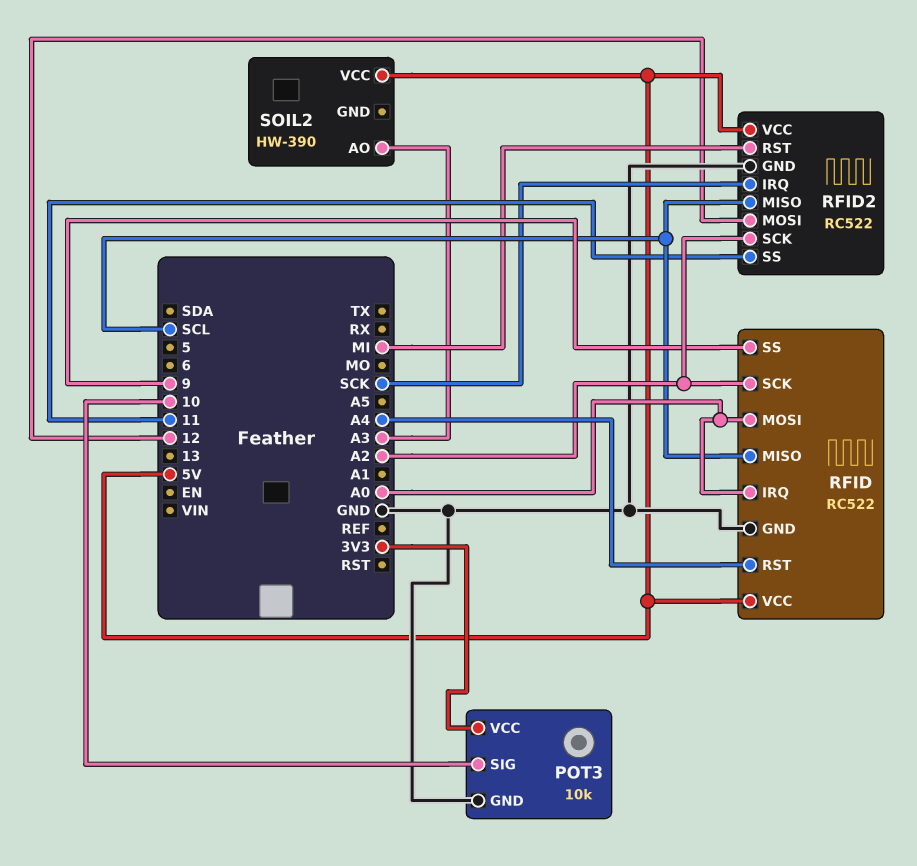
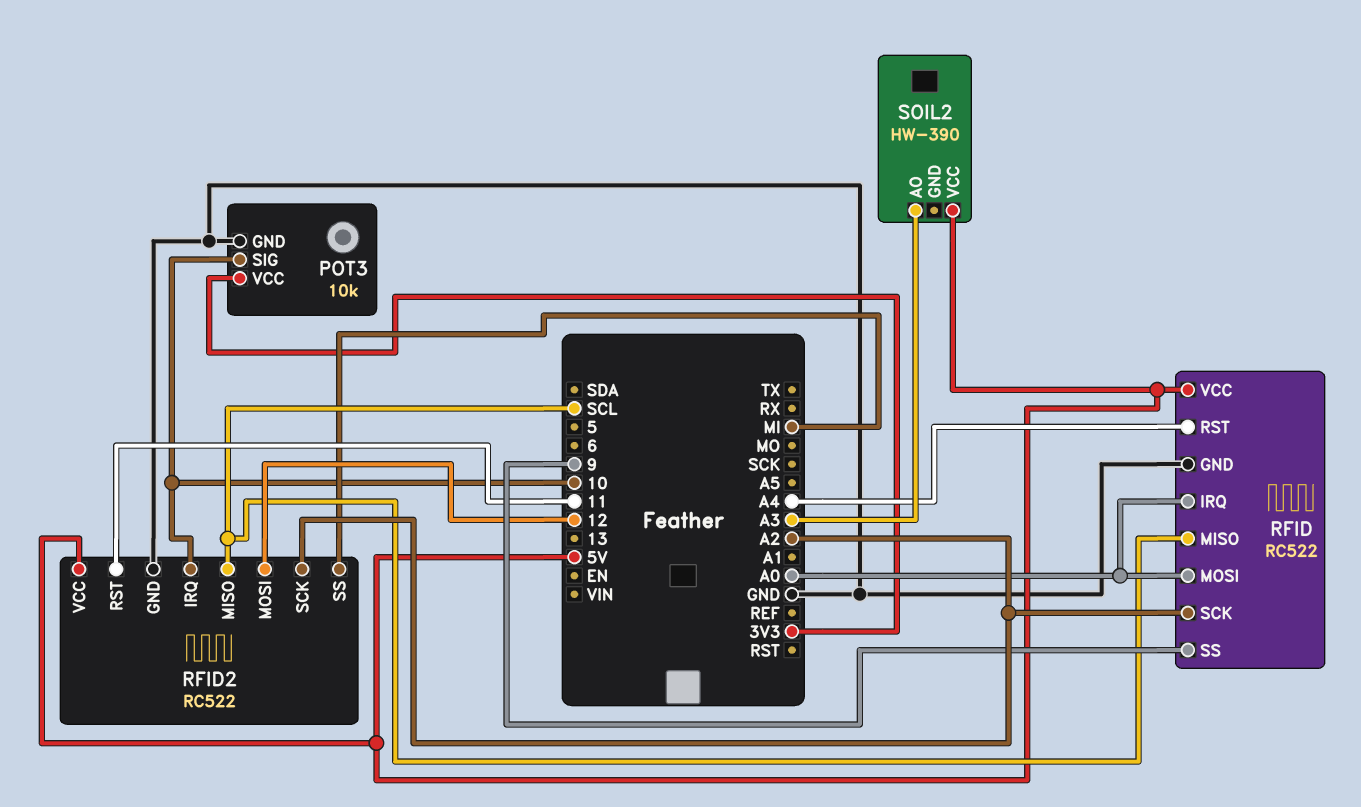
RFID2 pin IRQ: SCK -> 10
RFID2 pin RST: MI -> 11
RFID2 pin SS: 11 -> MI

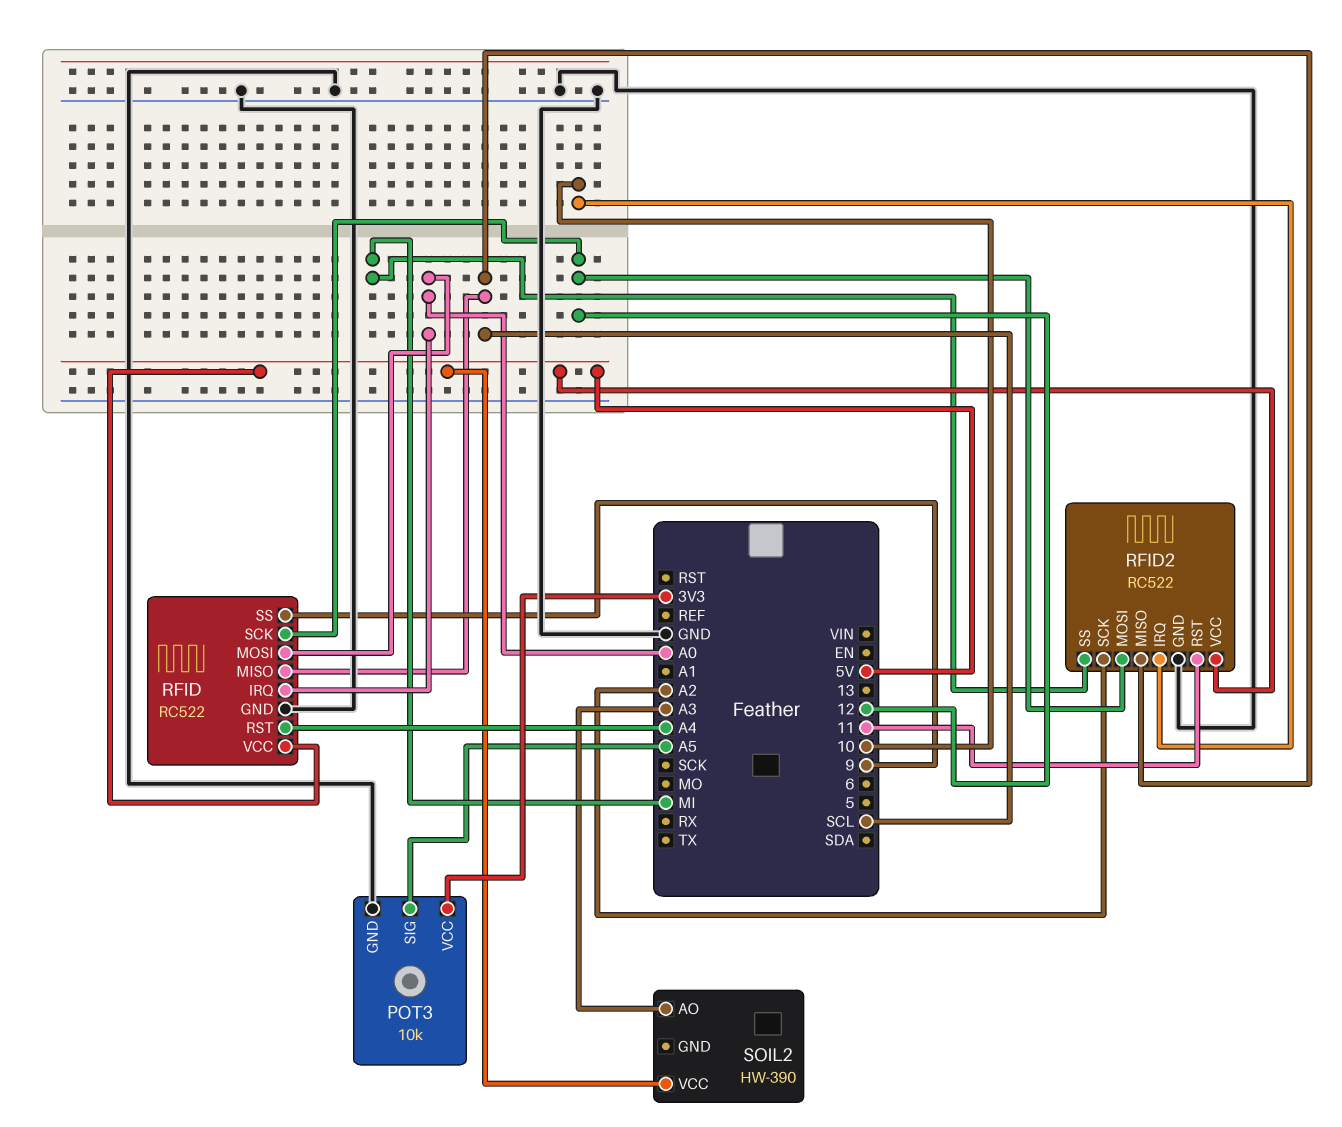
POT3 pin SIG: 10 -> A5
RFID pin SCK: A2 -> 12

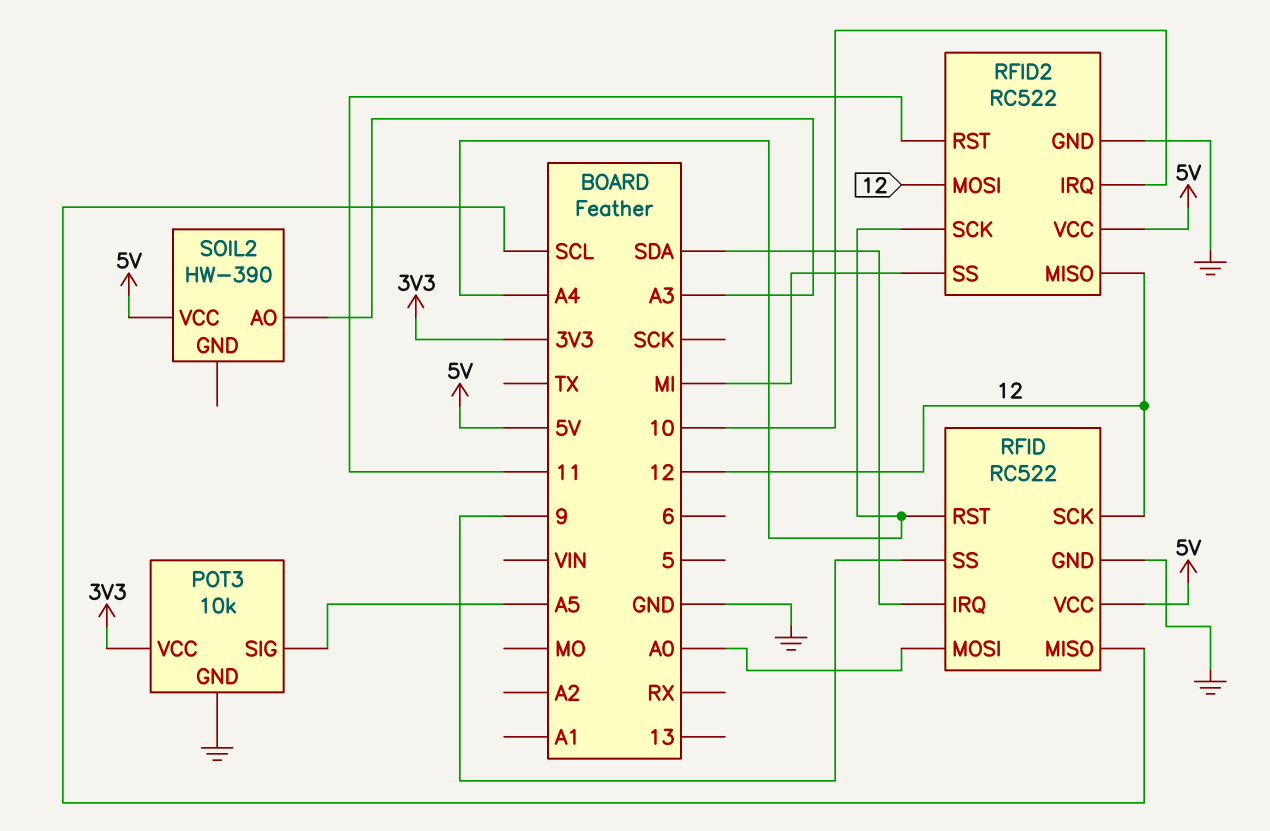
RFID pin IRQ: A0 -> SDA
RFID2 pin MISO: SCL -> 12
RFID2 pin SCK: A2 -> A4

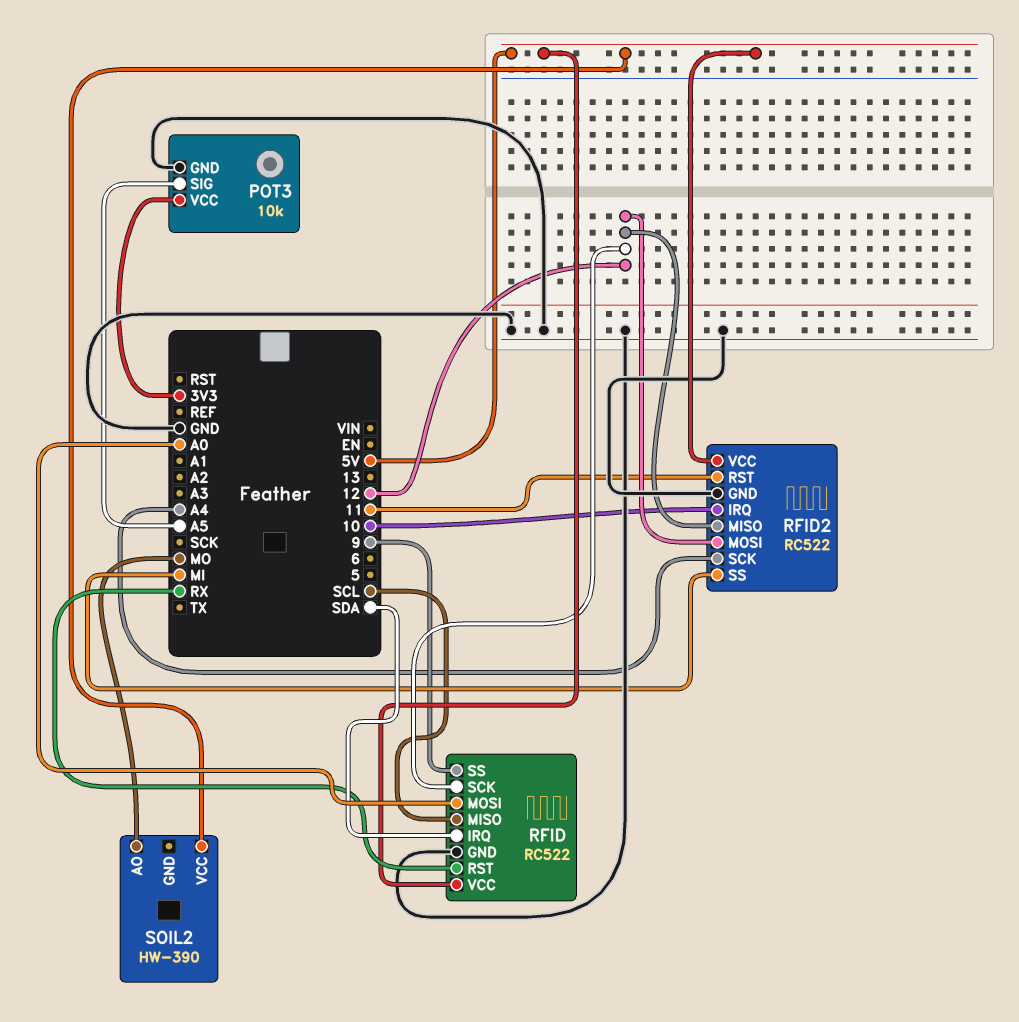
RFID pin RST: A4 -> RX
SOIL2 pin AO: A3 -> MO

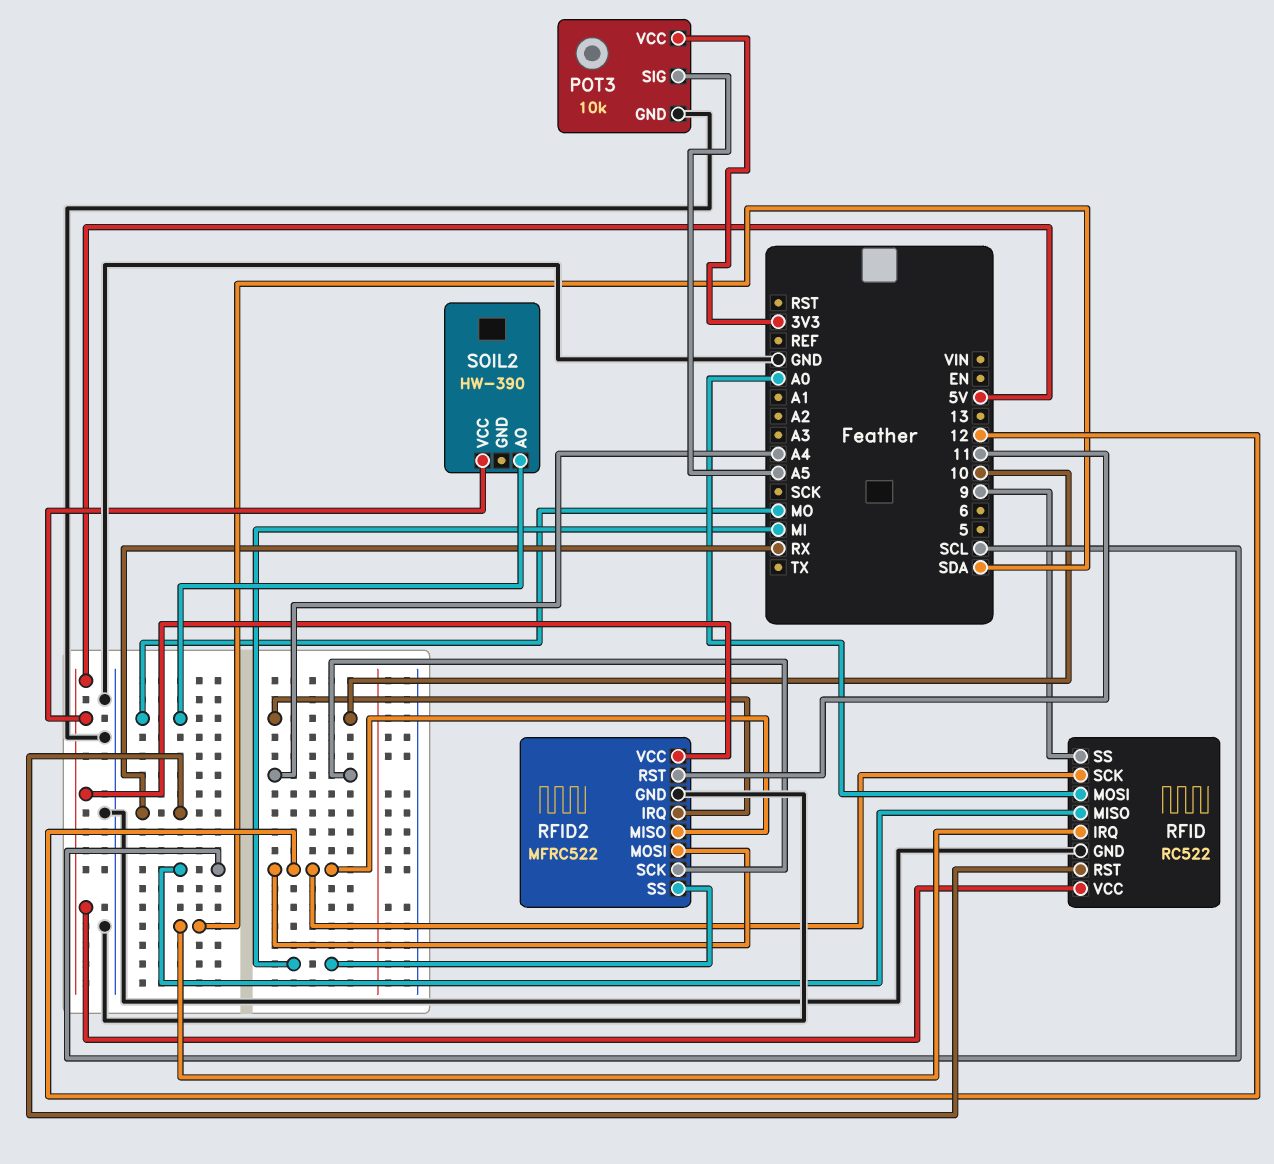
RFID2: RC522 -> MFRC522

